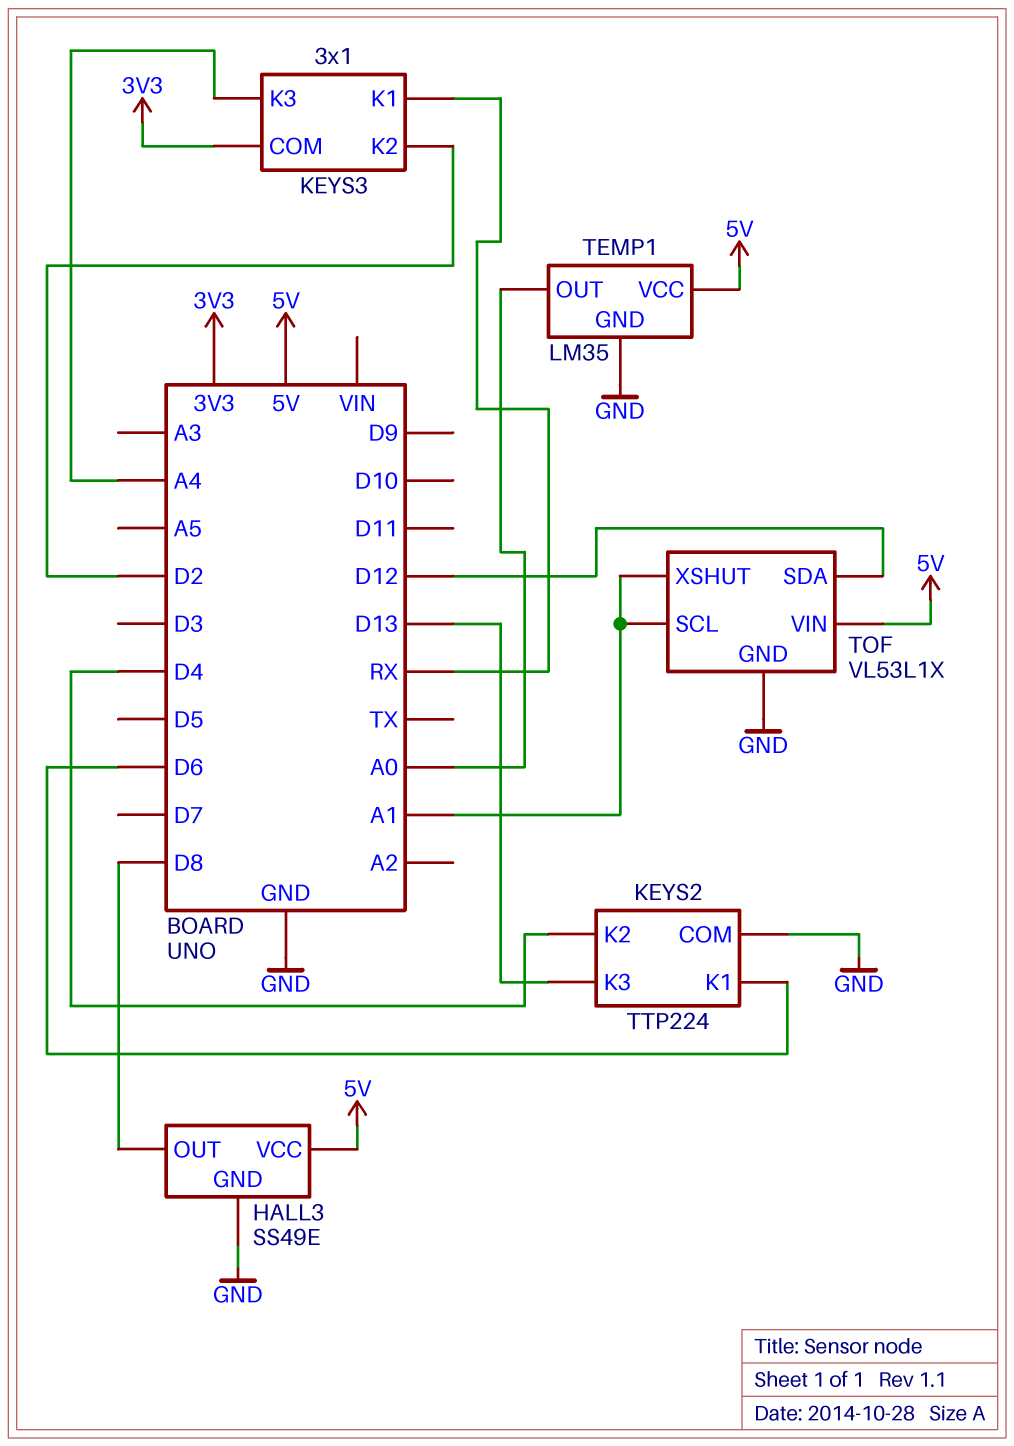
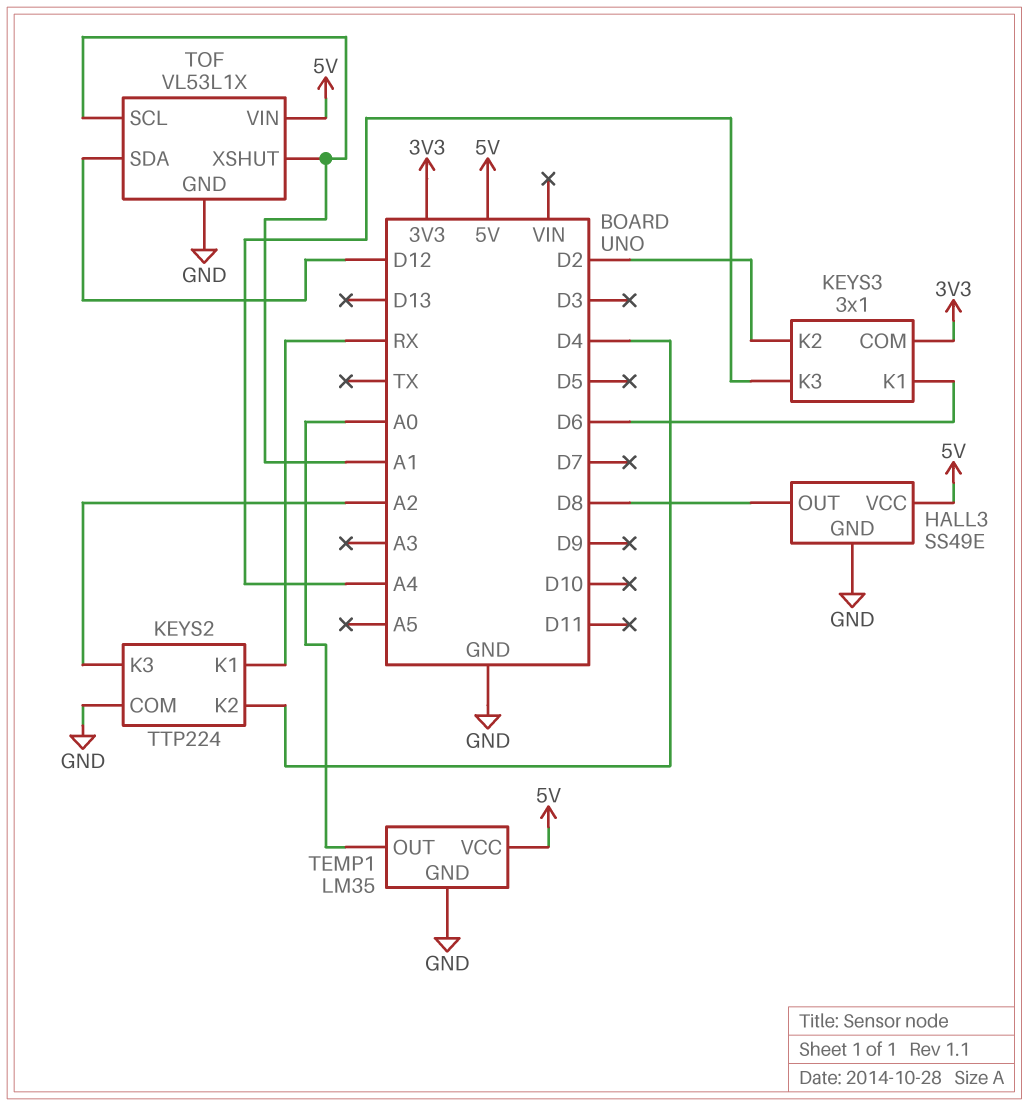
KEYS2 pin K1: D6 -> RX
KEYS2 pin K3: D13 -> A2
KEYS3 pin K1: RX -> D6

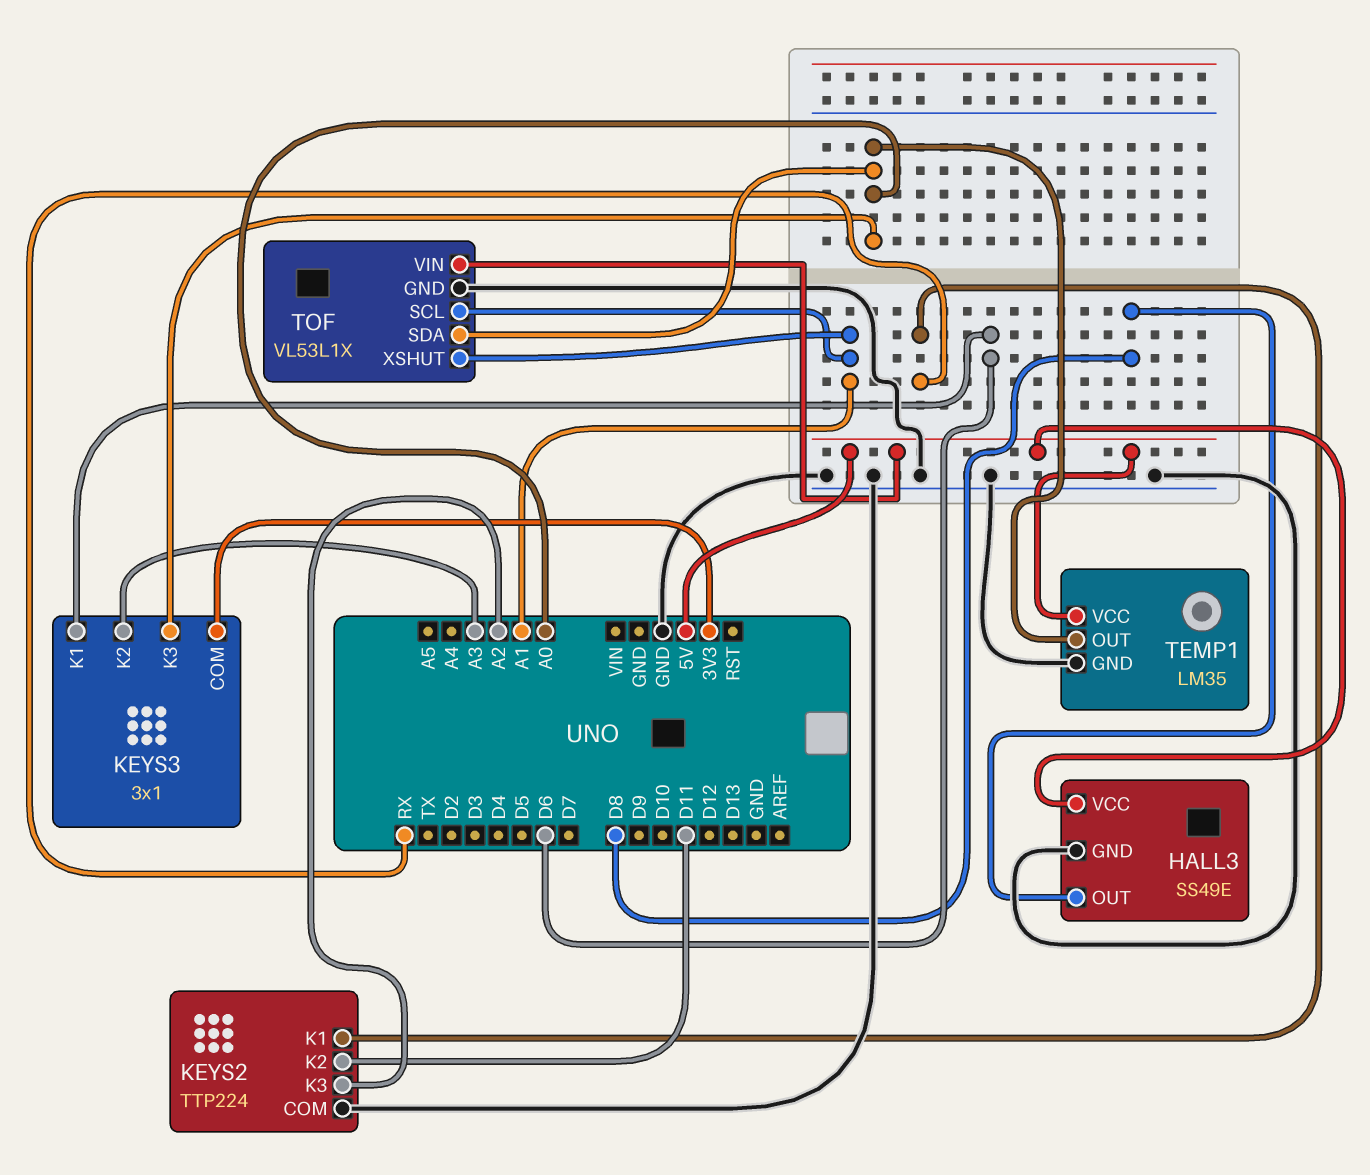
KEYS2 pin K2: D4 -> D11
KEYS3 pin K2: D2 -> A3
KEYS3 pin K3: A4 -> A0
TOF pin SDA: D12 -> A0

